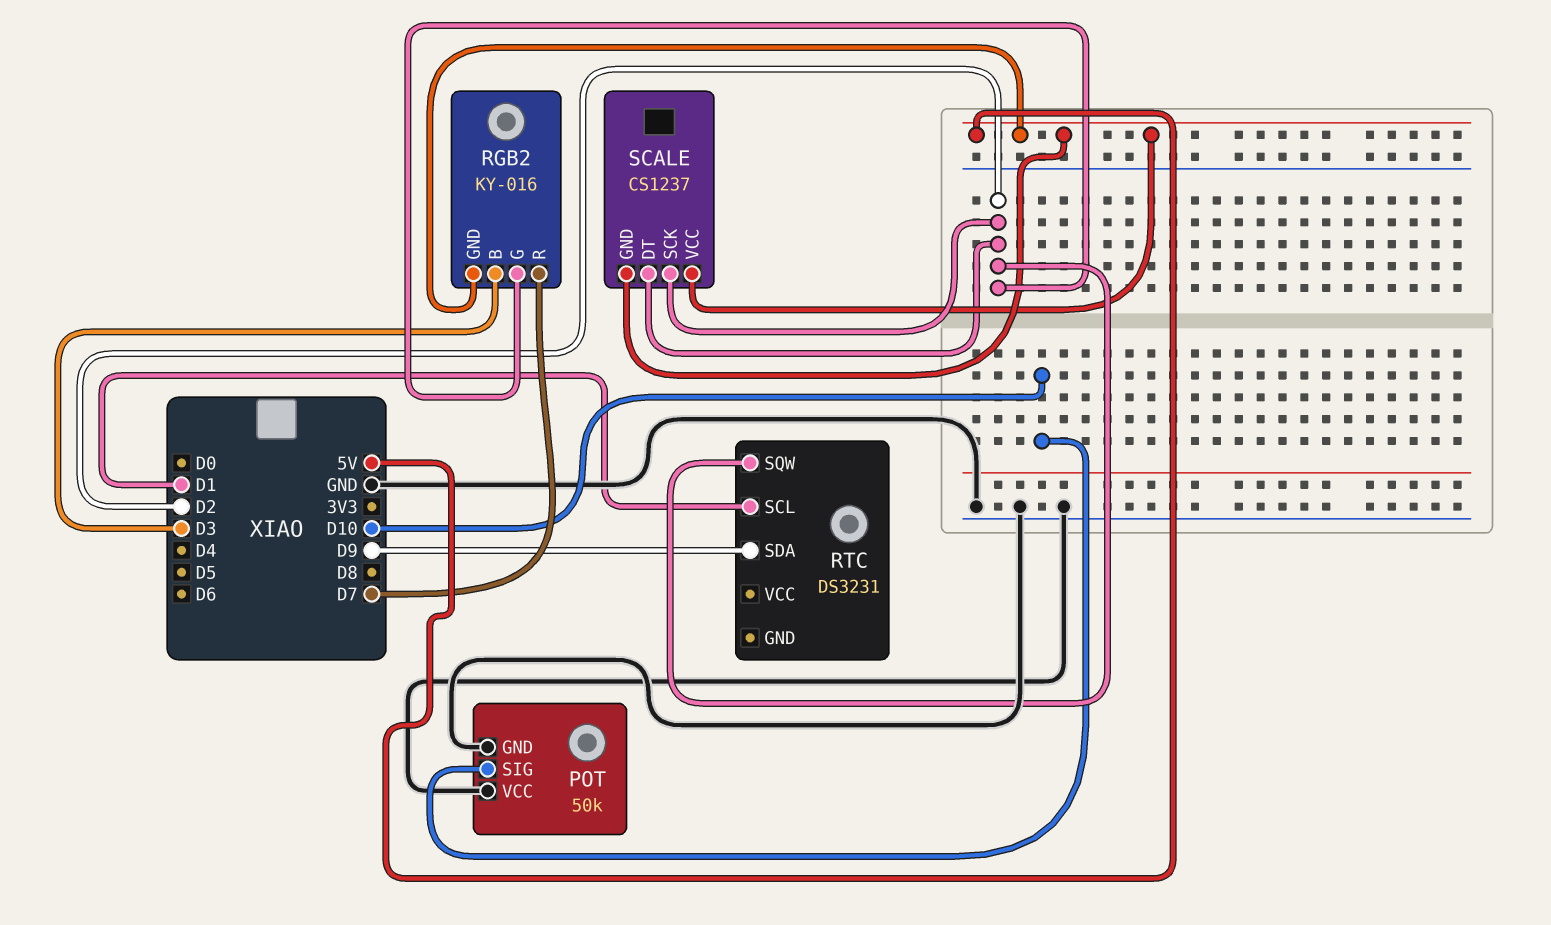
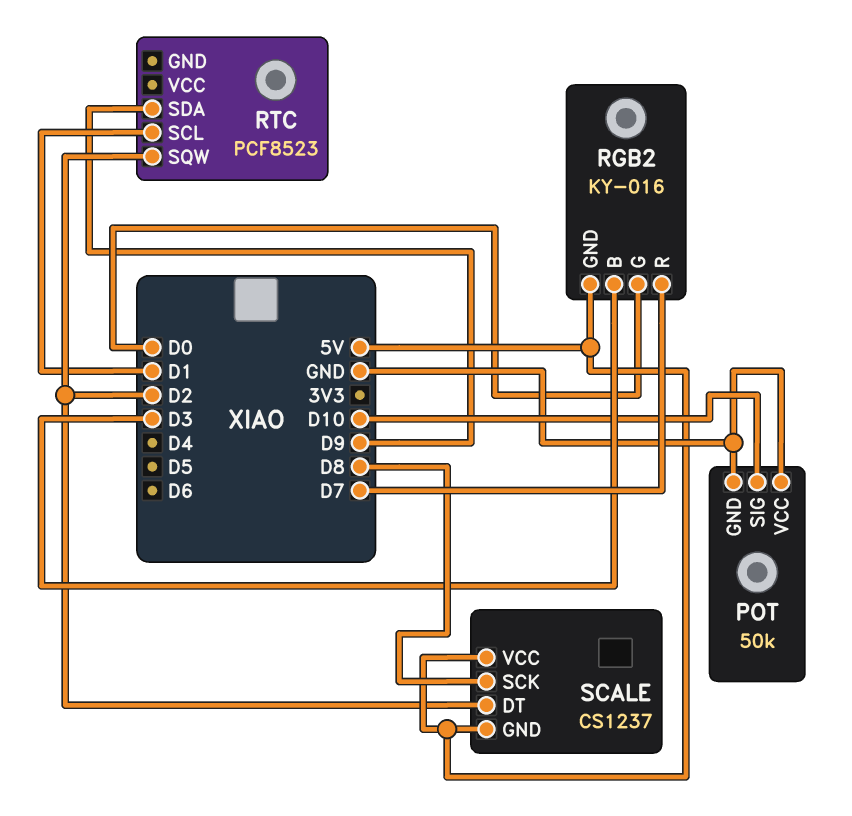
RGB2 pin G: D2 -> D0
RTC: DS3231 -> PCF8523
SCALE pin SCK: D2 -> D8

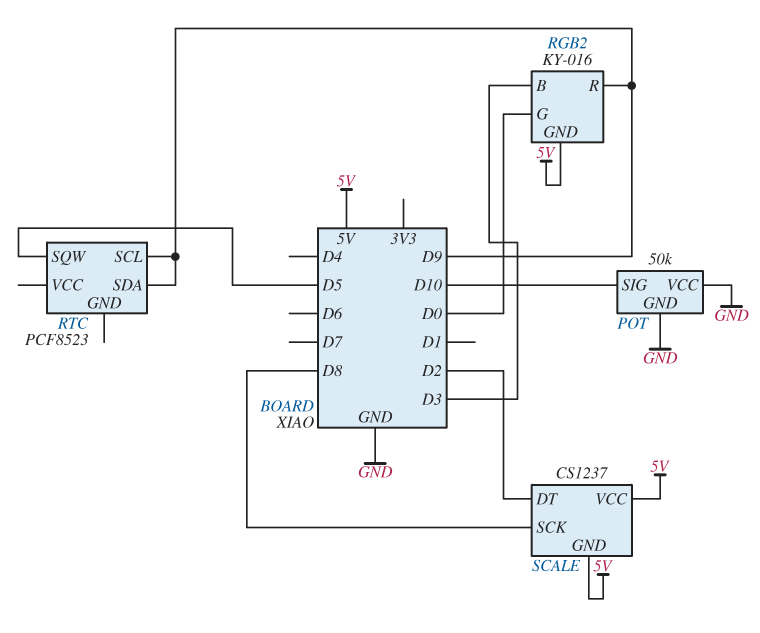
RGB2 pin R: D7 -> D9
RTC pin SCL: D1 -> D9
RTC pin SQW: D2 -> D5

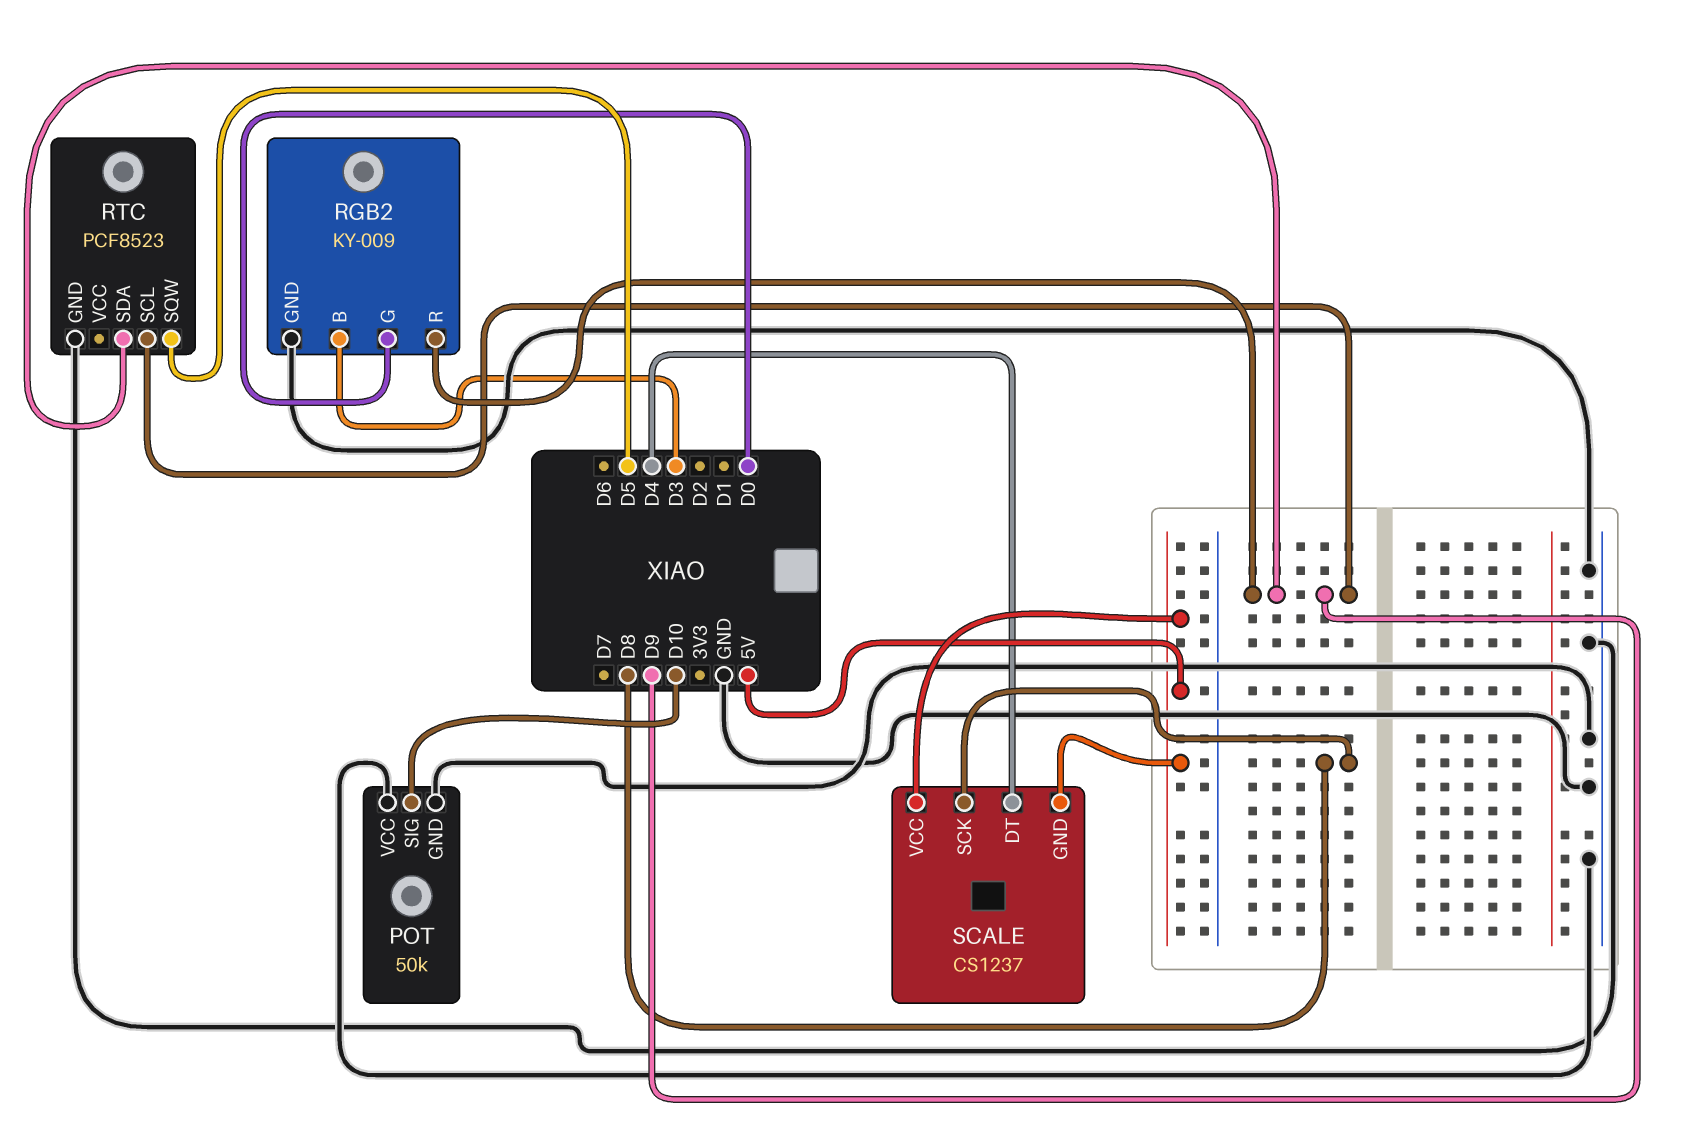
RGB2: KY-016 -> KY-009
RGB2 pin GND: 5V -> GND
RTC pin GND: none -> GND
SCALE pin DT: D2 -> D4

